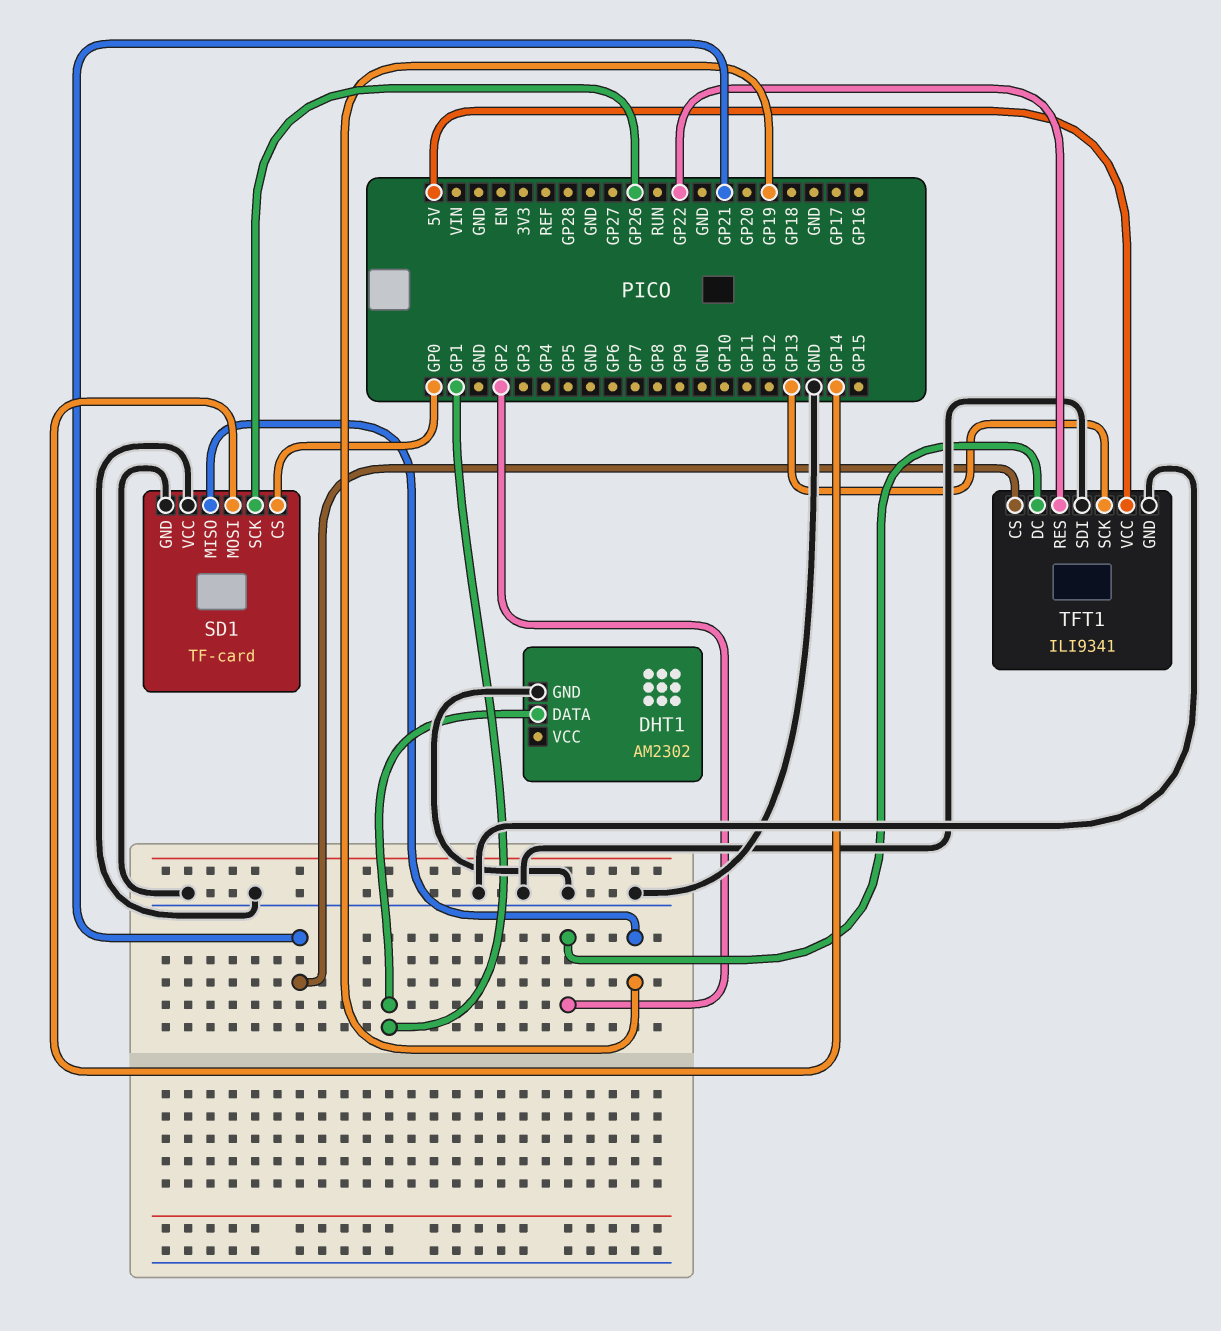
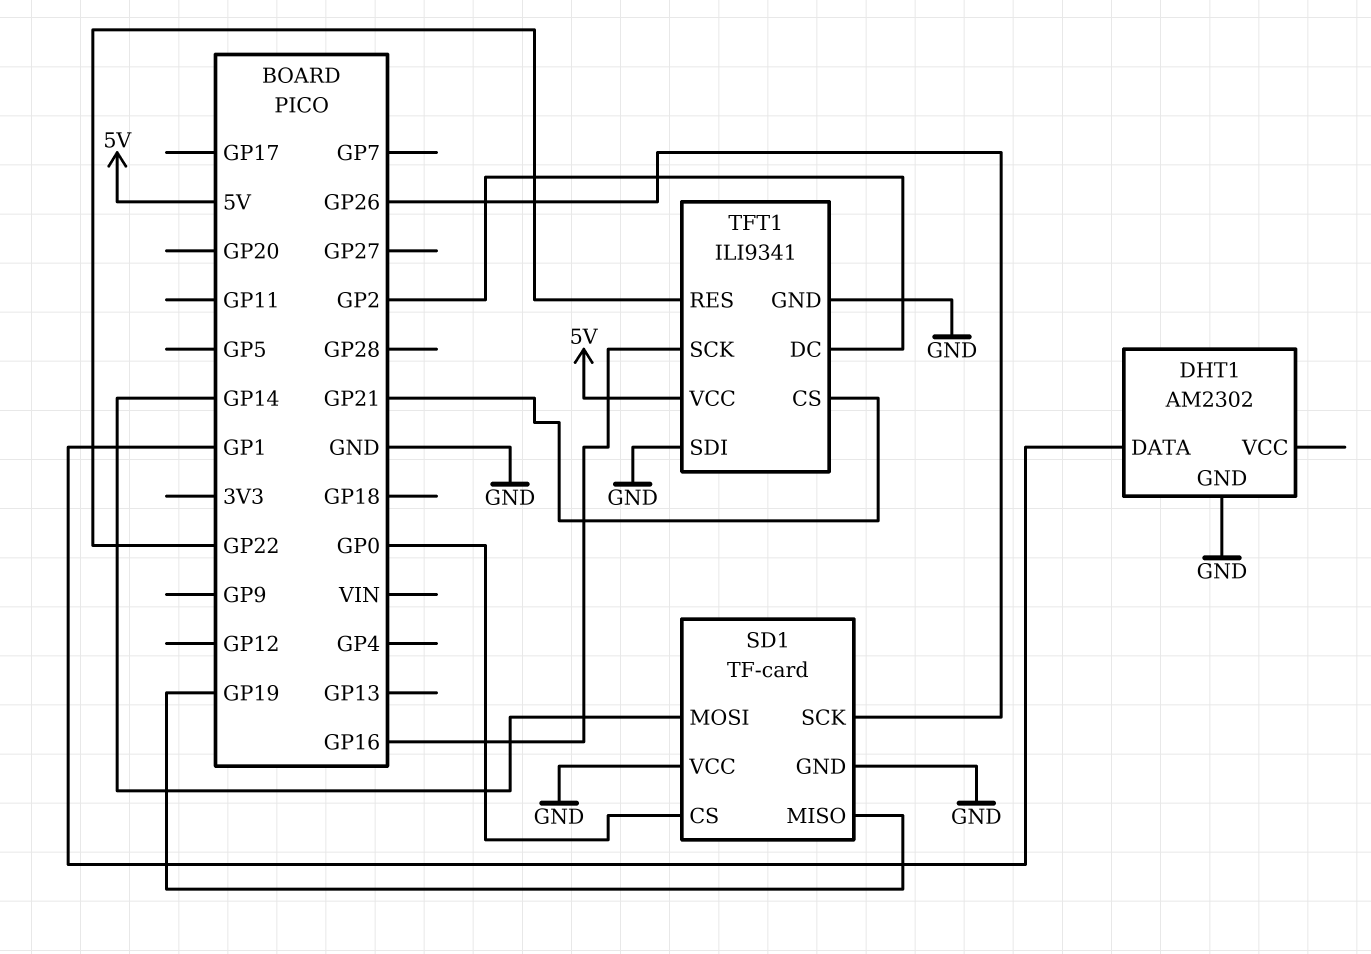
TFT1 pin SCK: GP13 -> GP16

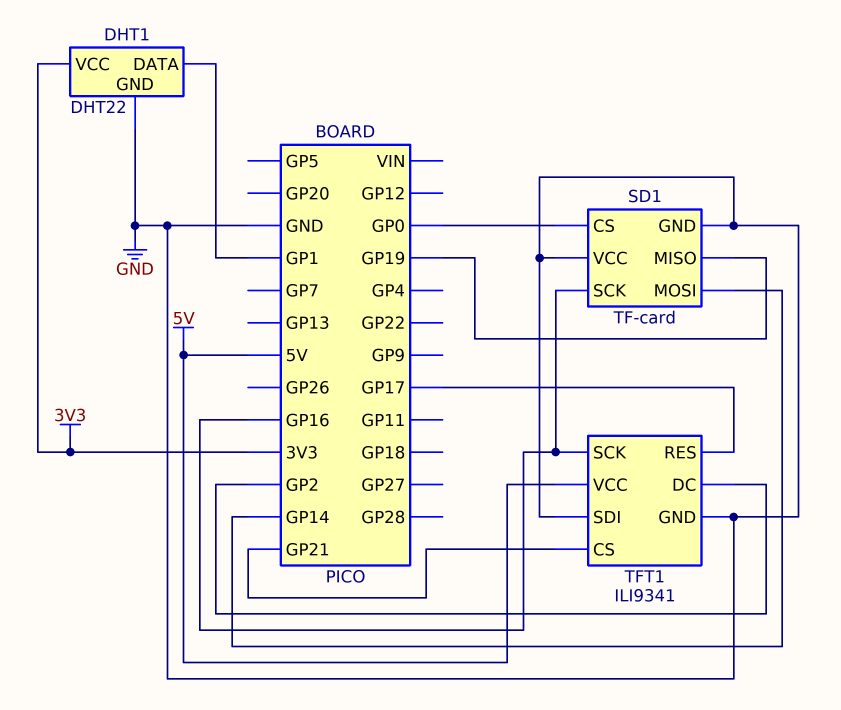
DHT1: AM2302 -> DHT22
DHT1 pin VCC: none -> 3V3
SD1 pin SCK: GP26 -> GP16
TFT1 pin RES: GP22 -> GP17

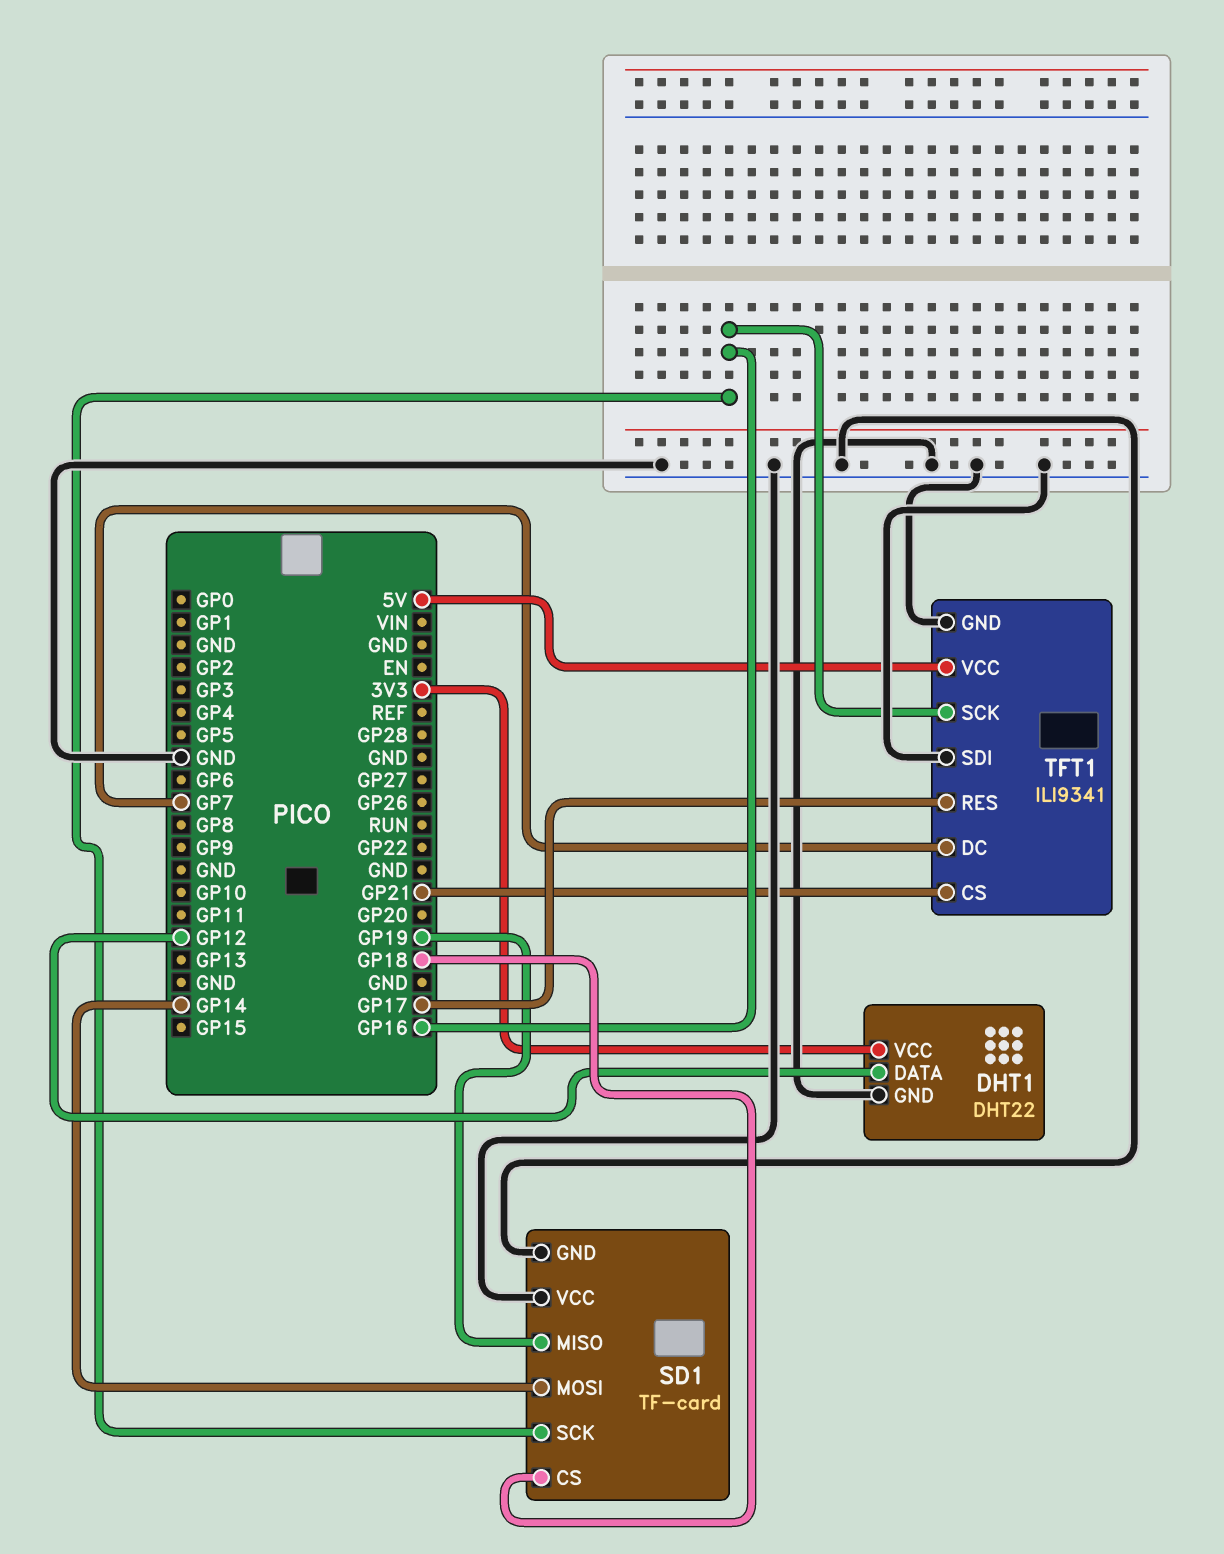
DHT1 pin DATA: GP1 -> GP12
SD1 pin CS: GP0 -> GP18
TFT1 pin DC: GP2 -> GP7

